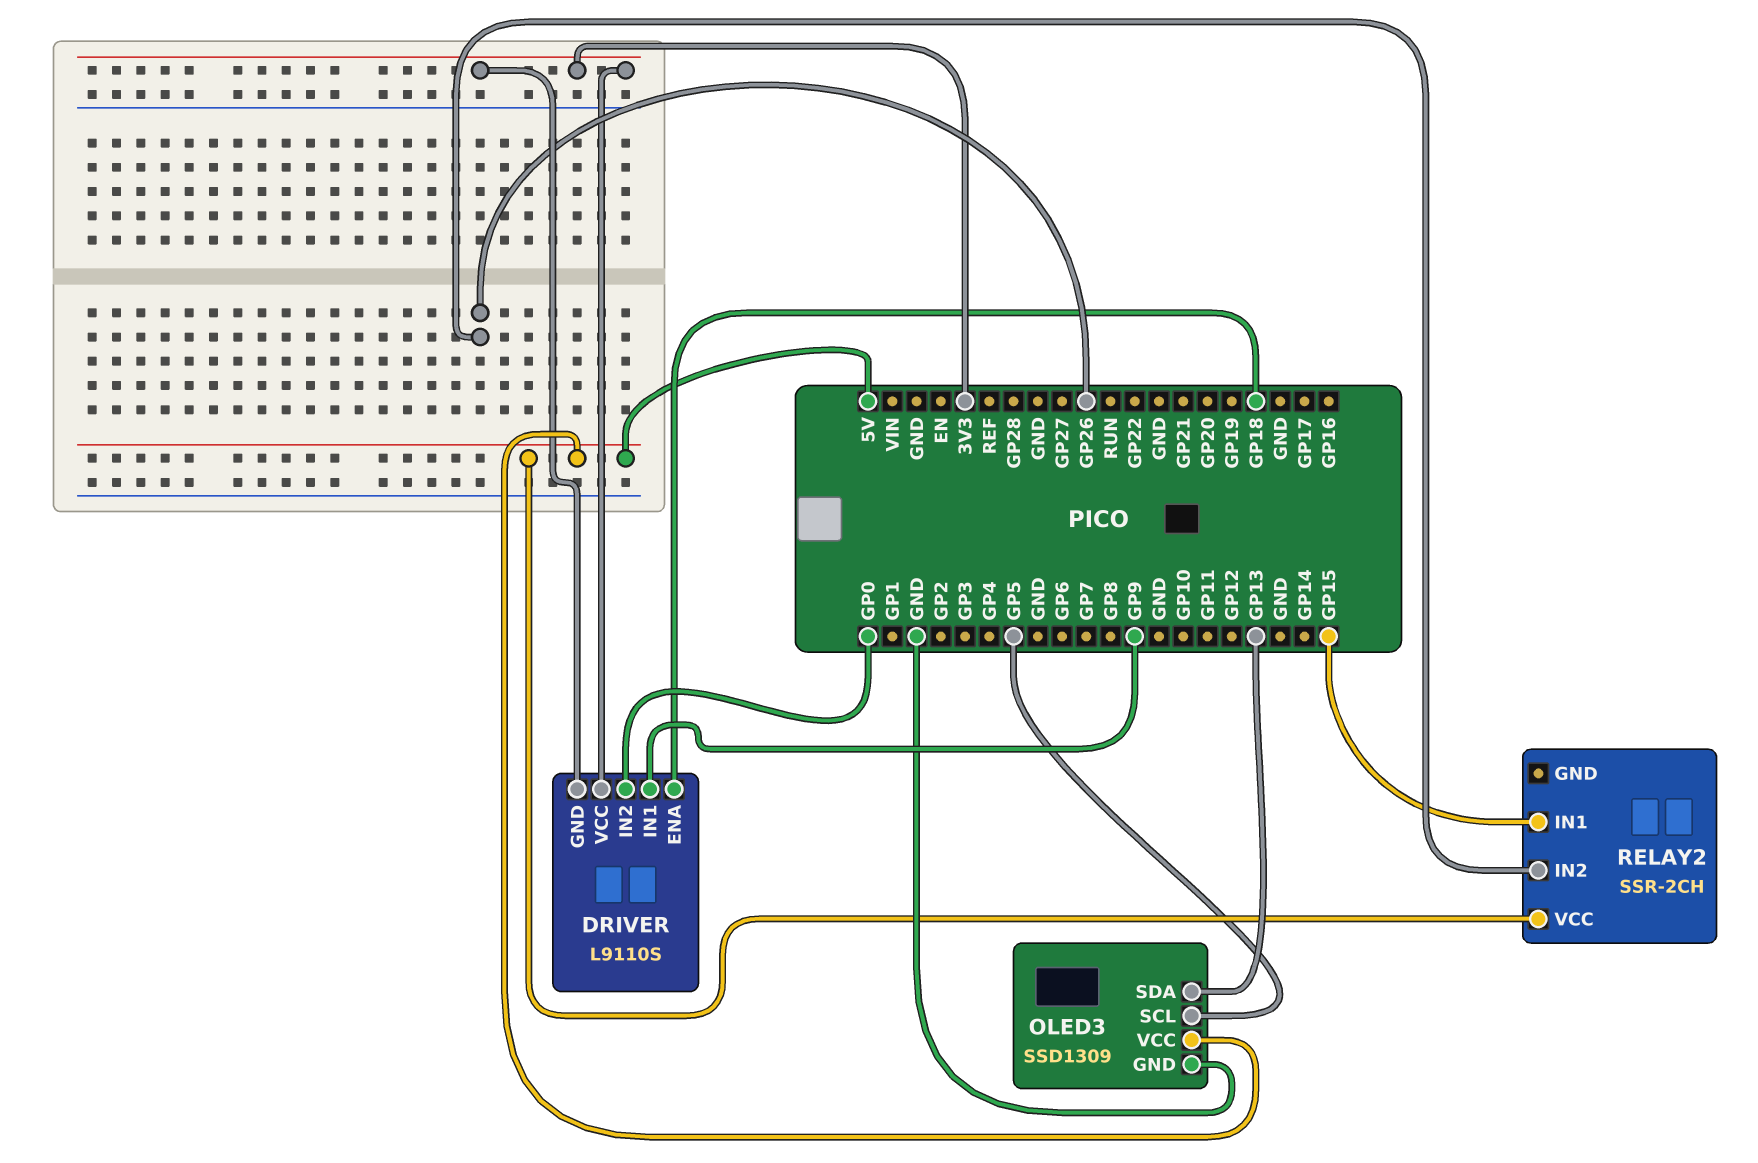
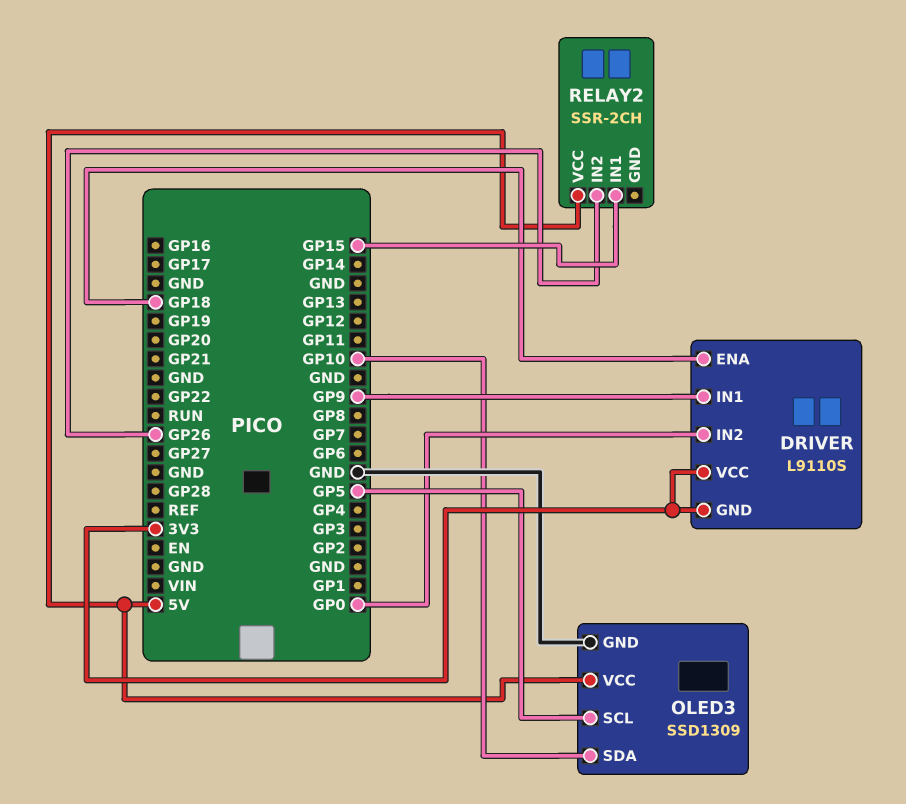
OLED3 pin SDA: GP13 -> GP10

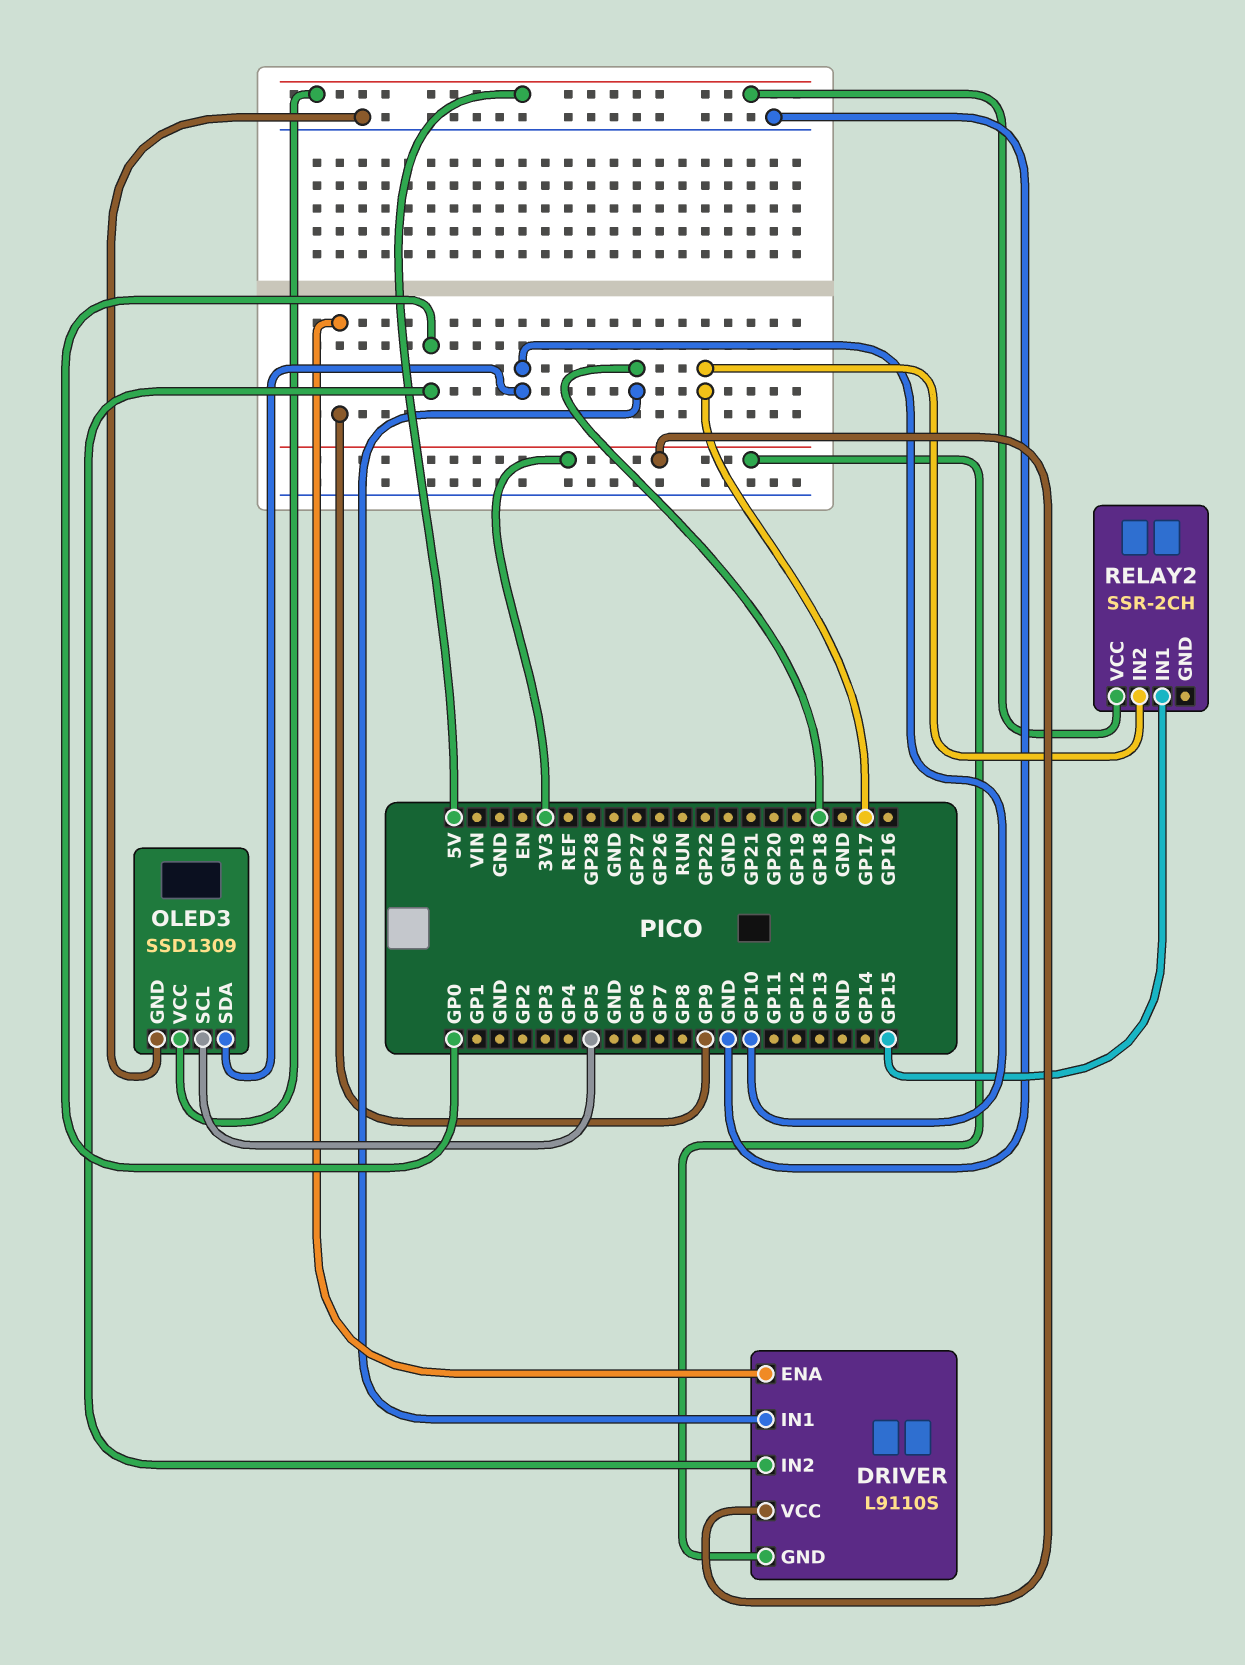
DRIVER pin ENA: GP18 -> GP9
DRIVER pin IN1: GP9 -> GP18
RELAY2 pin IN2: GP26 -> GP17

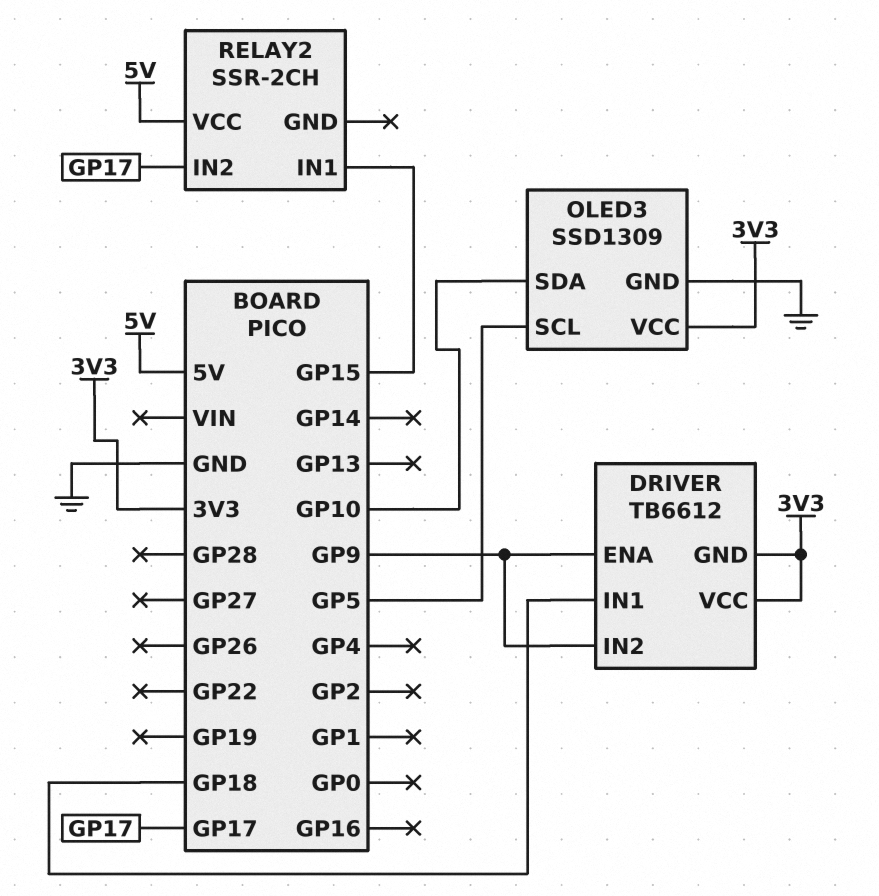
DRIVER: L9110S -> TB6612
DRIVER pin IN2: GP0 -> GP9
OLED3 pin VCC: 5V -> 3V3

